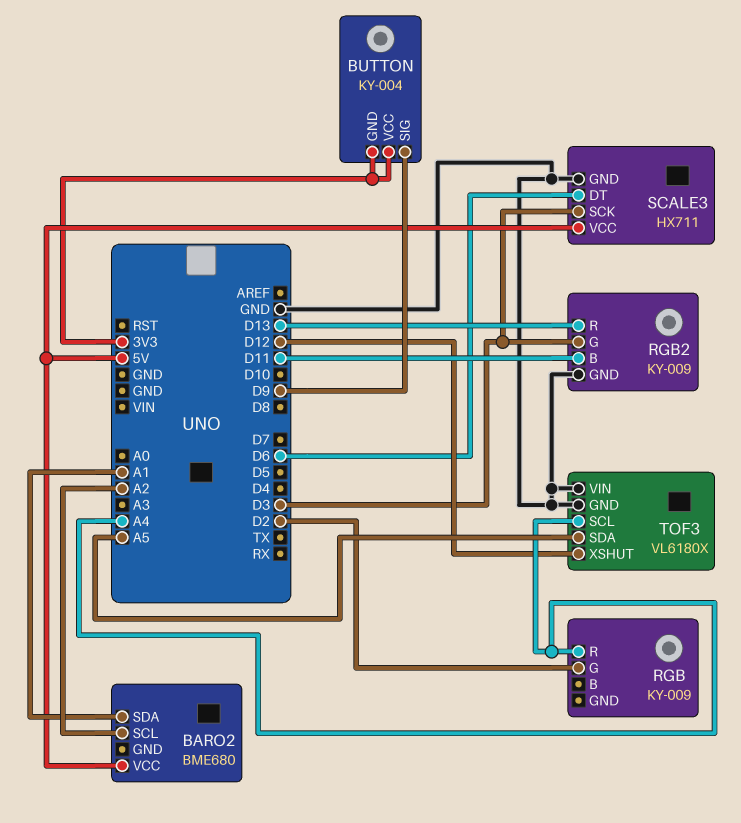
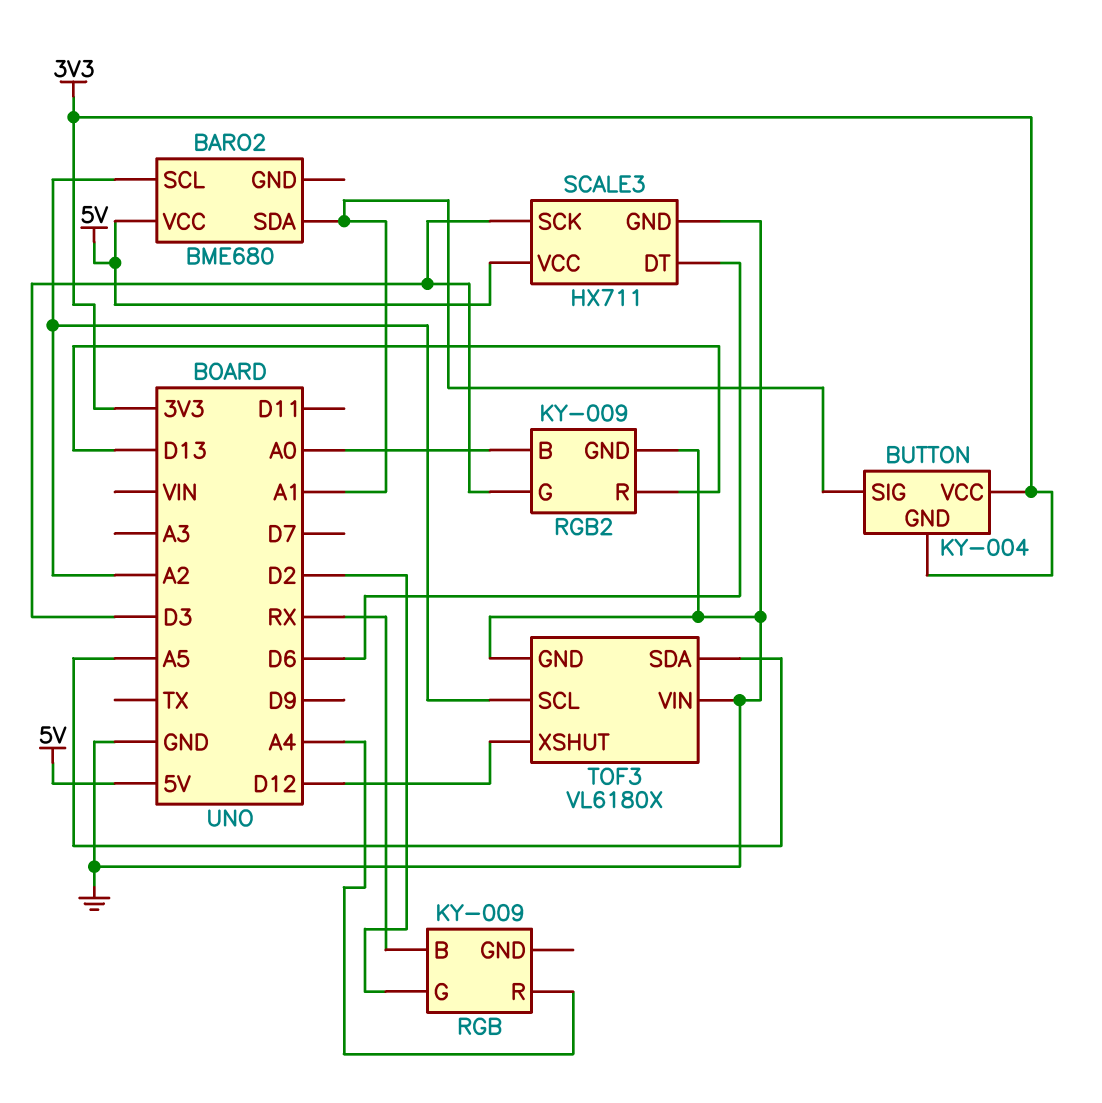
BUTTON pin SIG: D9 -> A1
RGB pin B: none -> RX
RGB2 pin B: D11 -> A0
TOF3 pin SCL: A4 -> A2

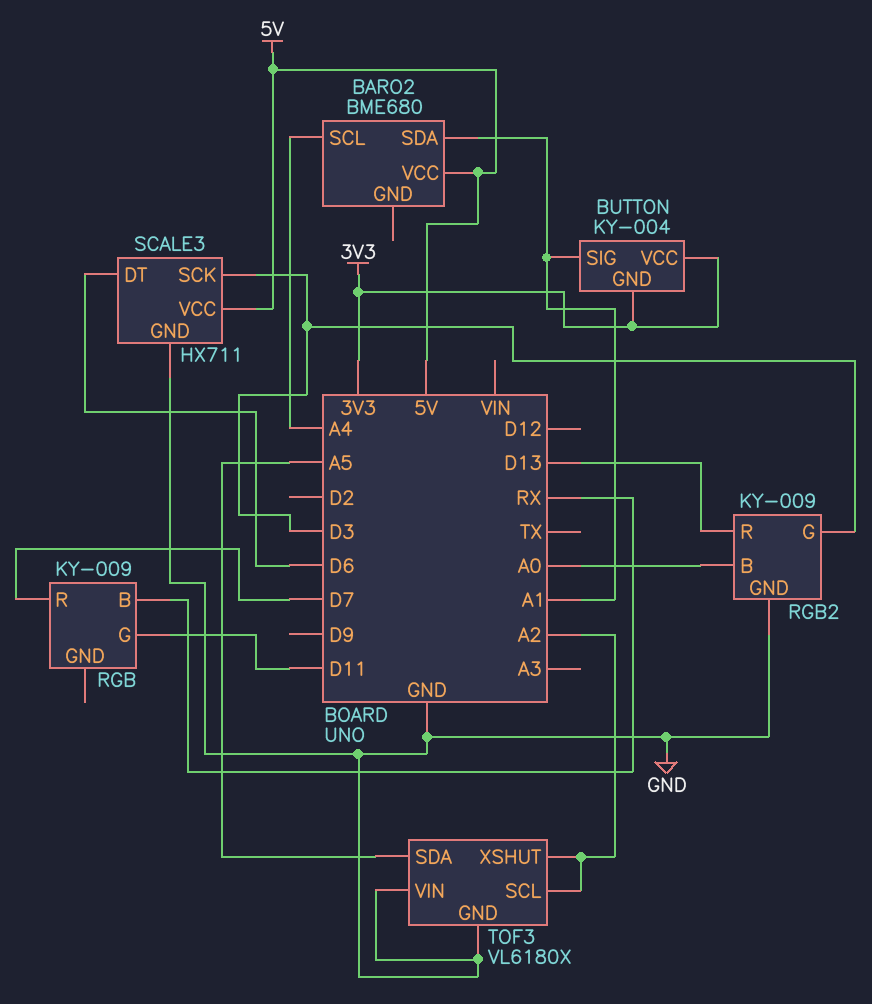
BARO2 pin SCL: A2 -> A4
RGB pin G: D2 -> D11
RGB pin R: A4 -> D7
TOF3 pin XSHUT: D12 -> A2

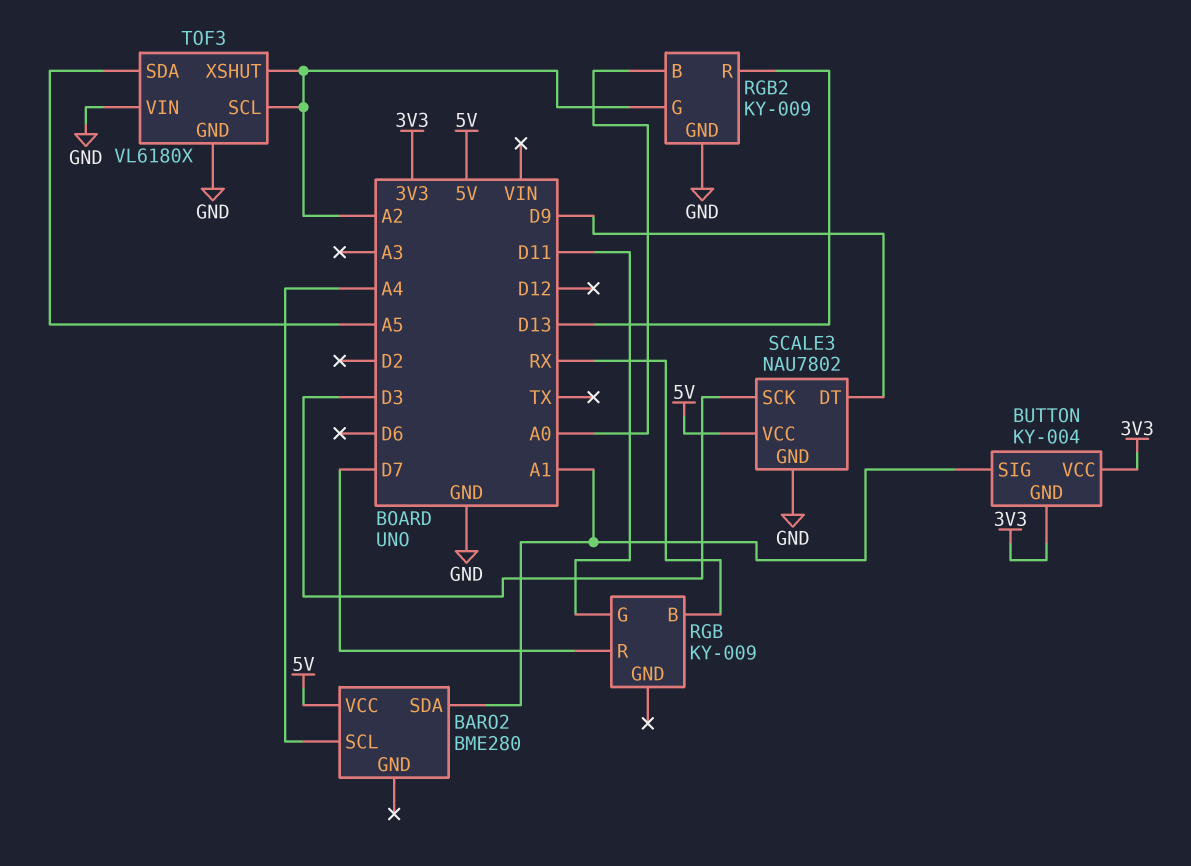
BARO2: BME680 -> BME280
RGB2 pin G: D3 -> A2
SCALE3: HX711 -> NAU7802
SCALE3 pin DT: D6 -> D9

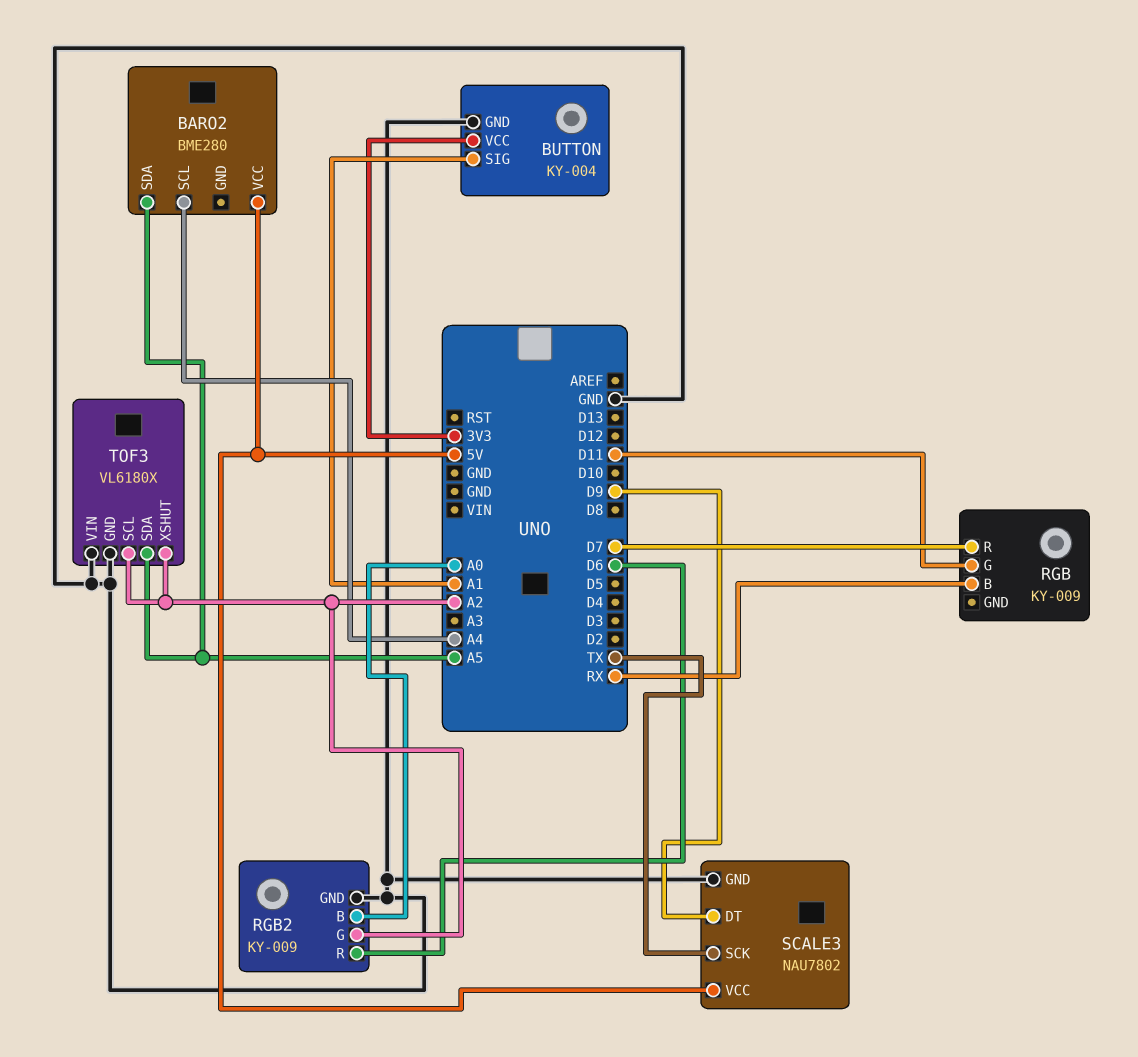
BARO2 pin SDA: A1 -> A5
BUTTON pin GND: 3V3 -> GND
RGB2 pin R: D13 -> D6
SCALE3 pin SCK: D3 -> TX

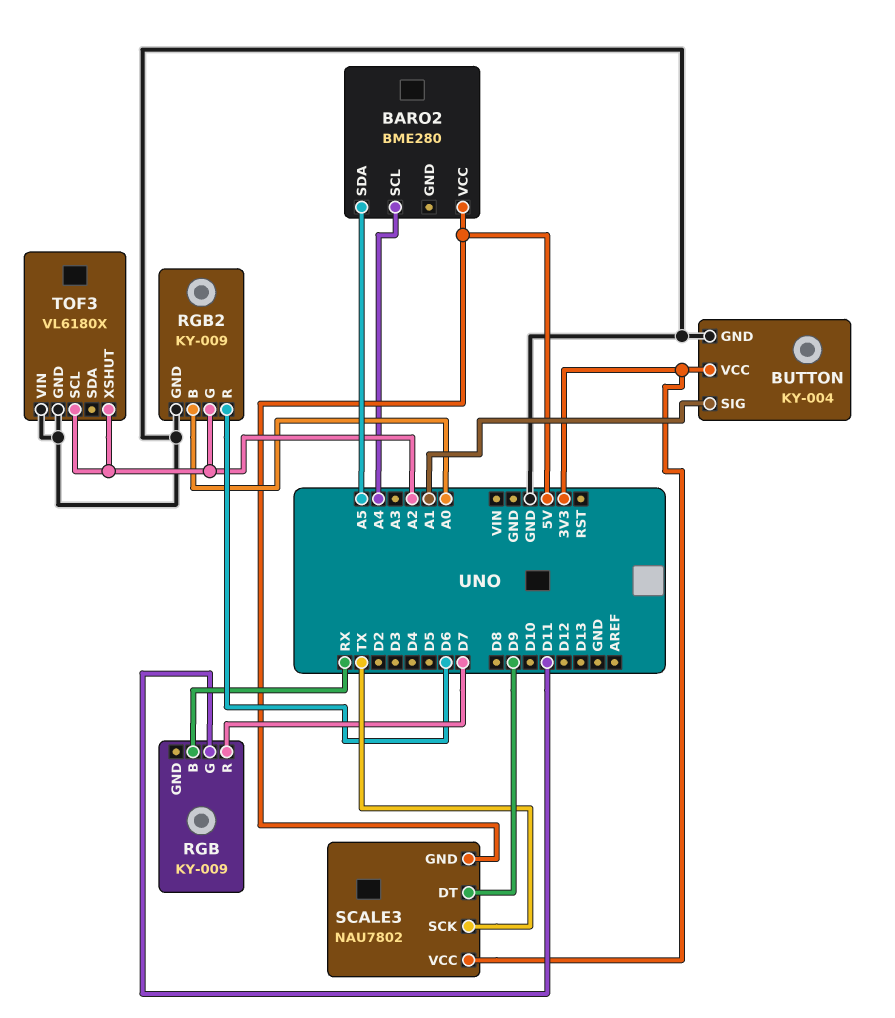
SCALE3 pin GND: GND -> 5V
SCALE3 pin VCC: 5V -> 3V3
TOF3 pin SDA: A5 -> none

